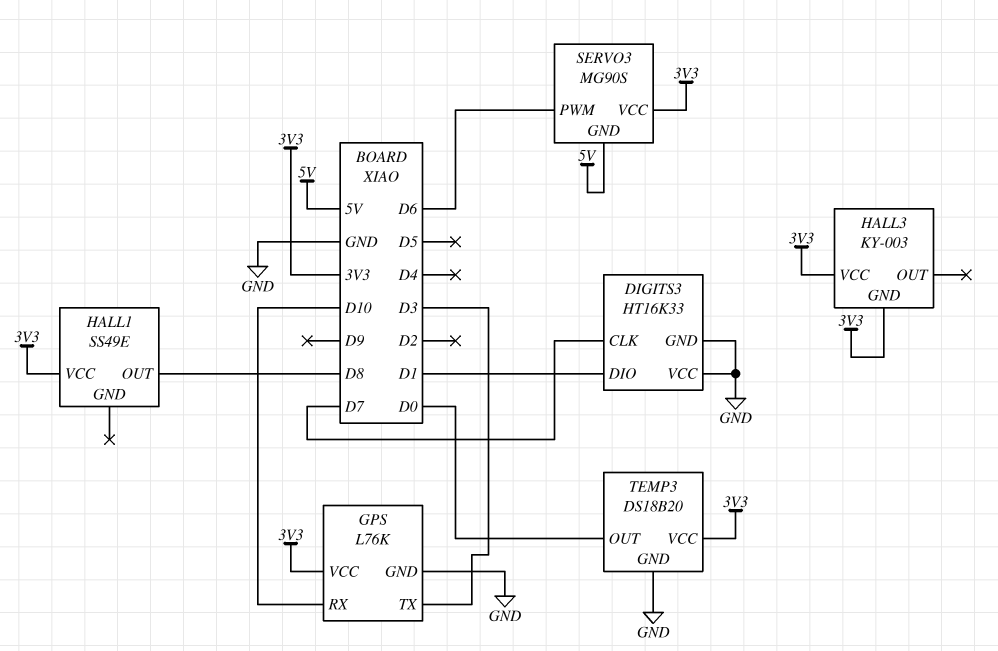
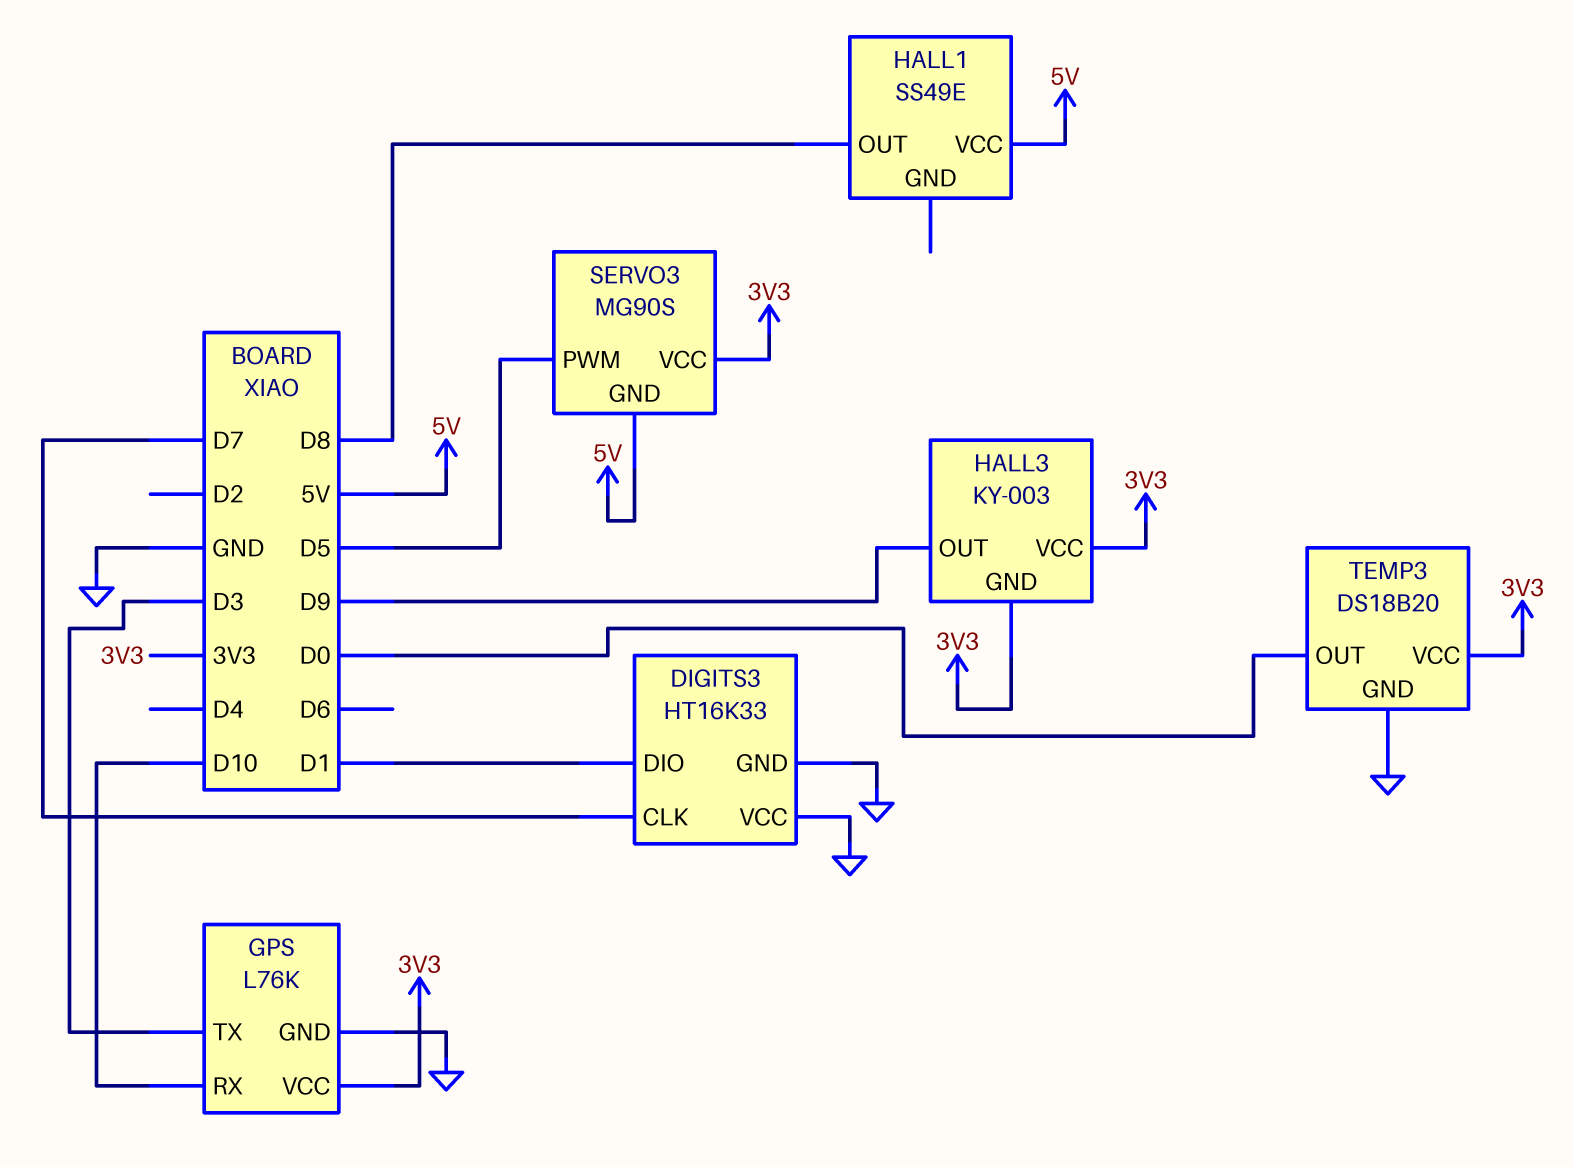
HALL1 pin VCC: 3V3 -> 5V
HALL3 pin OUT: none -> D9
SERVO3 pin PWM: D6 -> D5

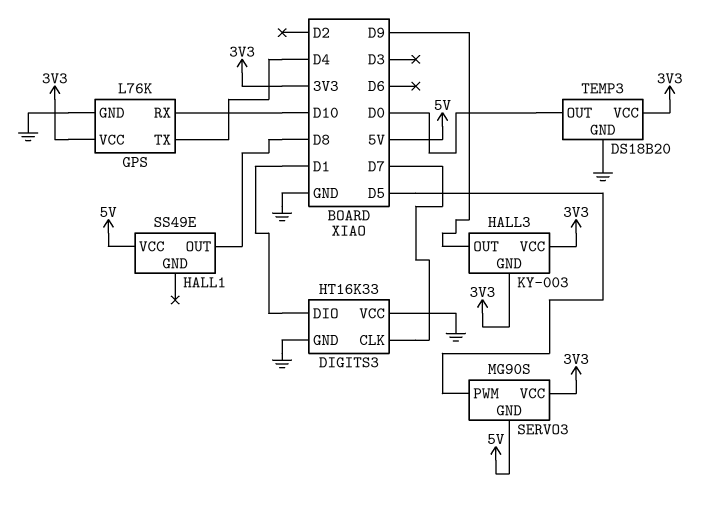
GPS pin TX: D3 -> D4

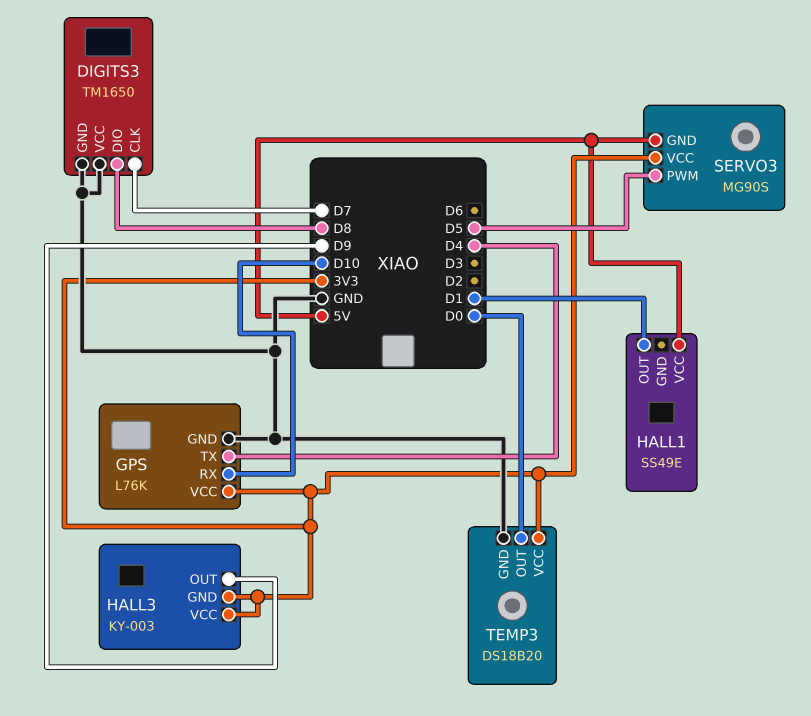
DIGITS3: HT16K33 -> TM1650
DIGITS3 pin DIO: D1 -> D8
HALL1 pin OUT: D8 -> D1

